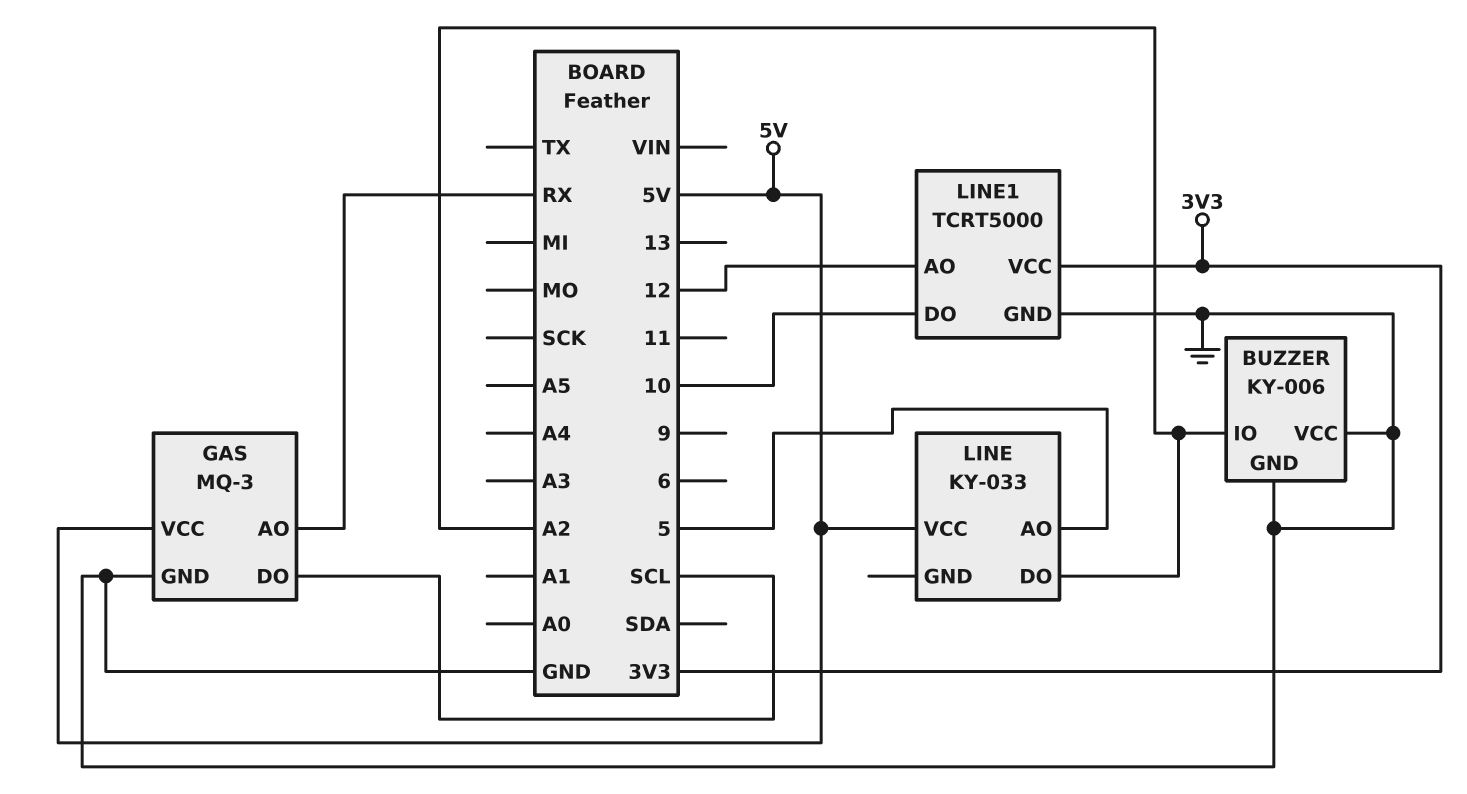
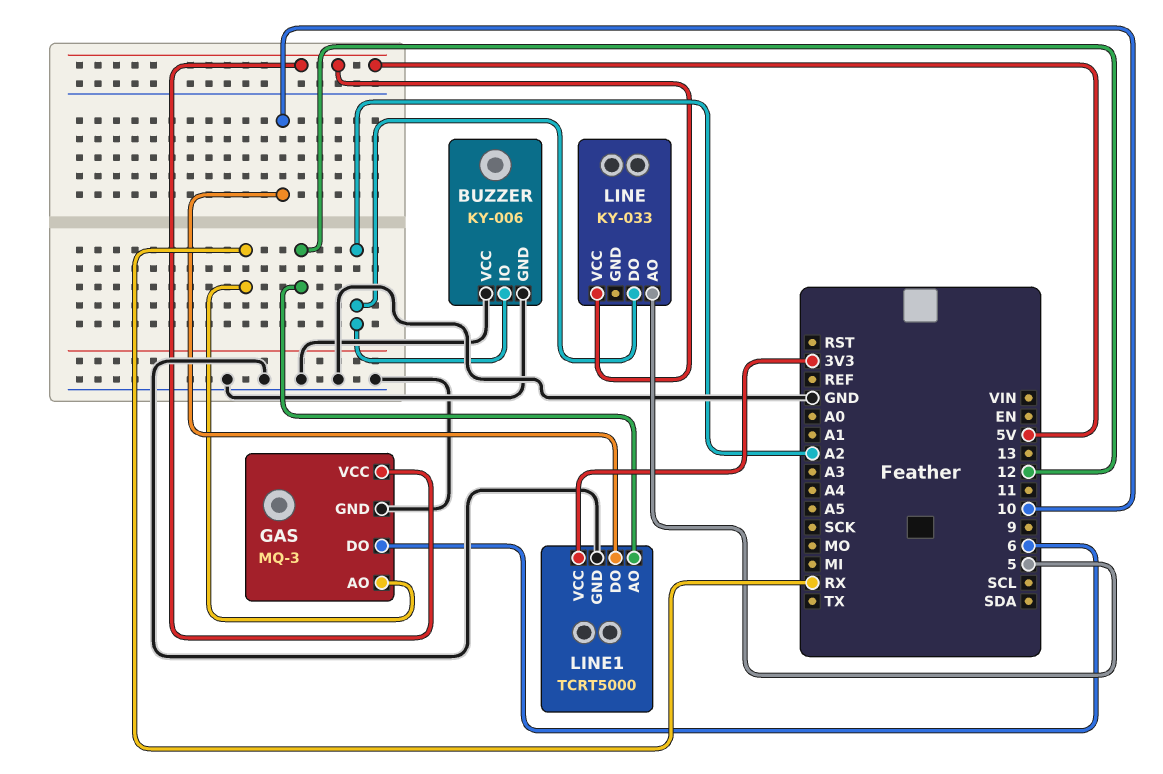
GAS pin DO: SCL -> 6

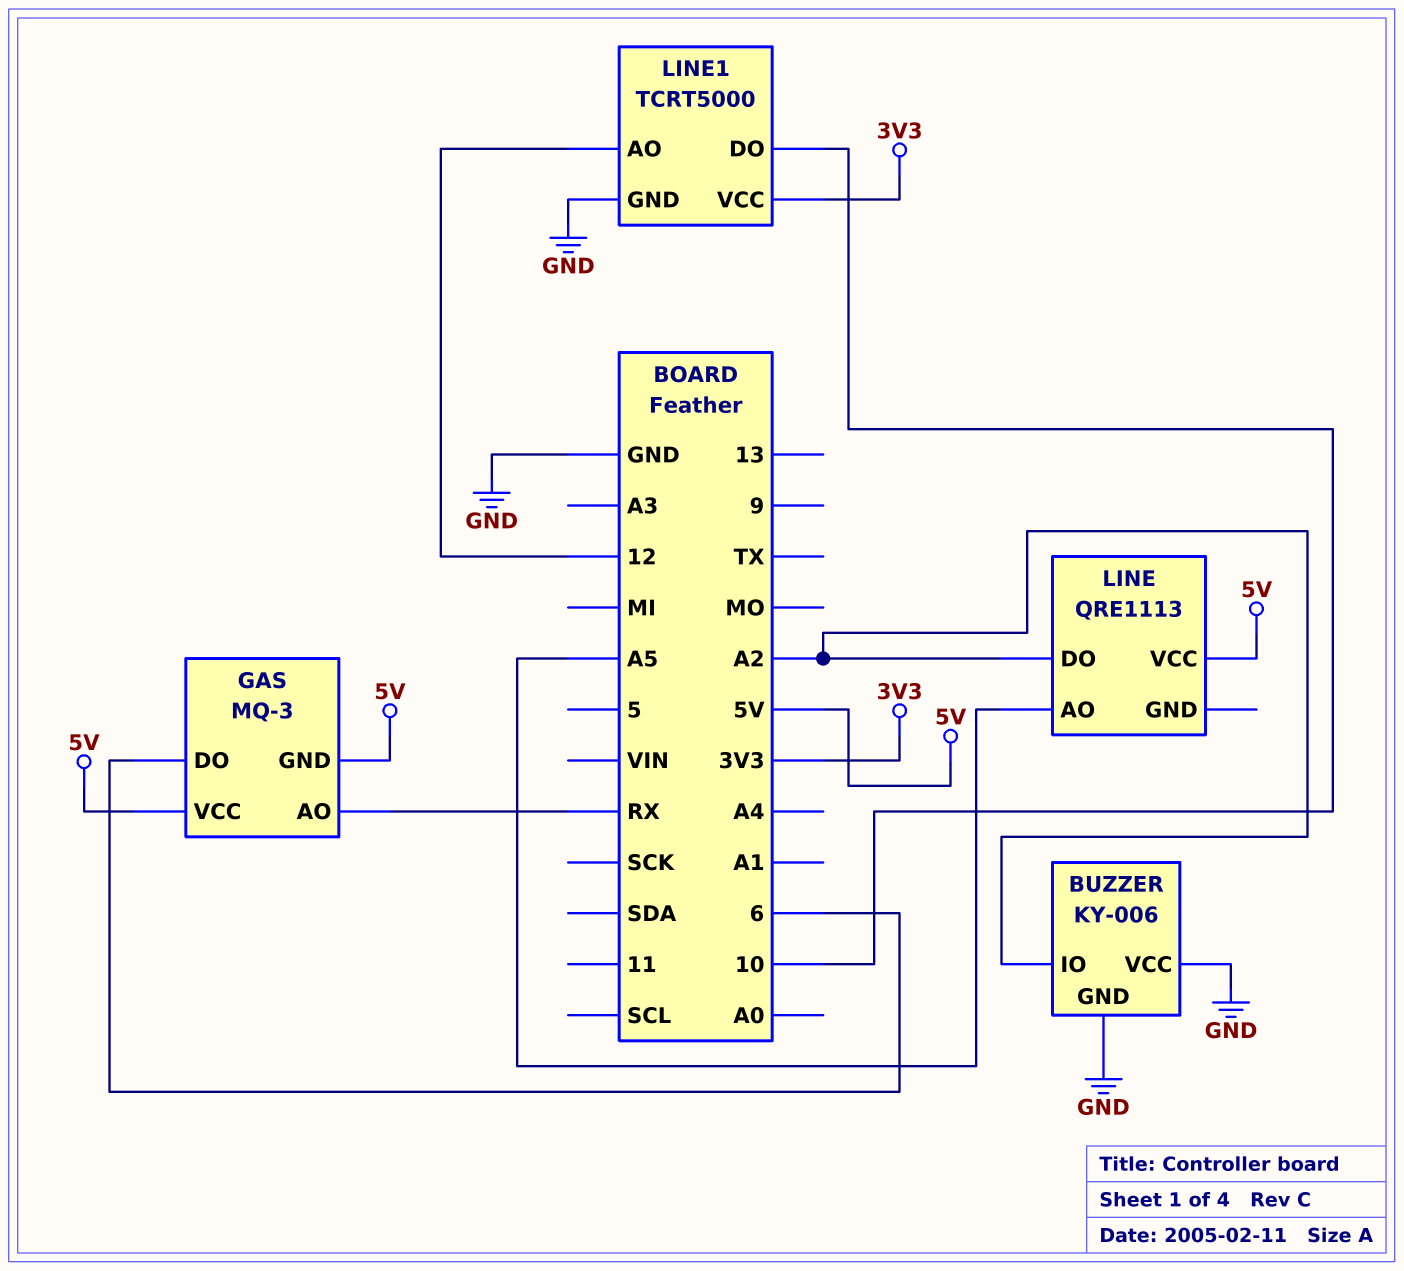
GAS pin GND: GND -> 5V
LINE: KY-033 -> QRE1113
LINE pin AO: 5 -> A5

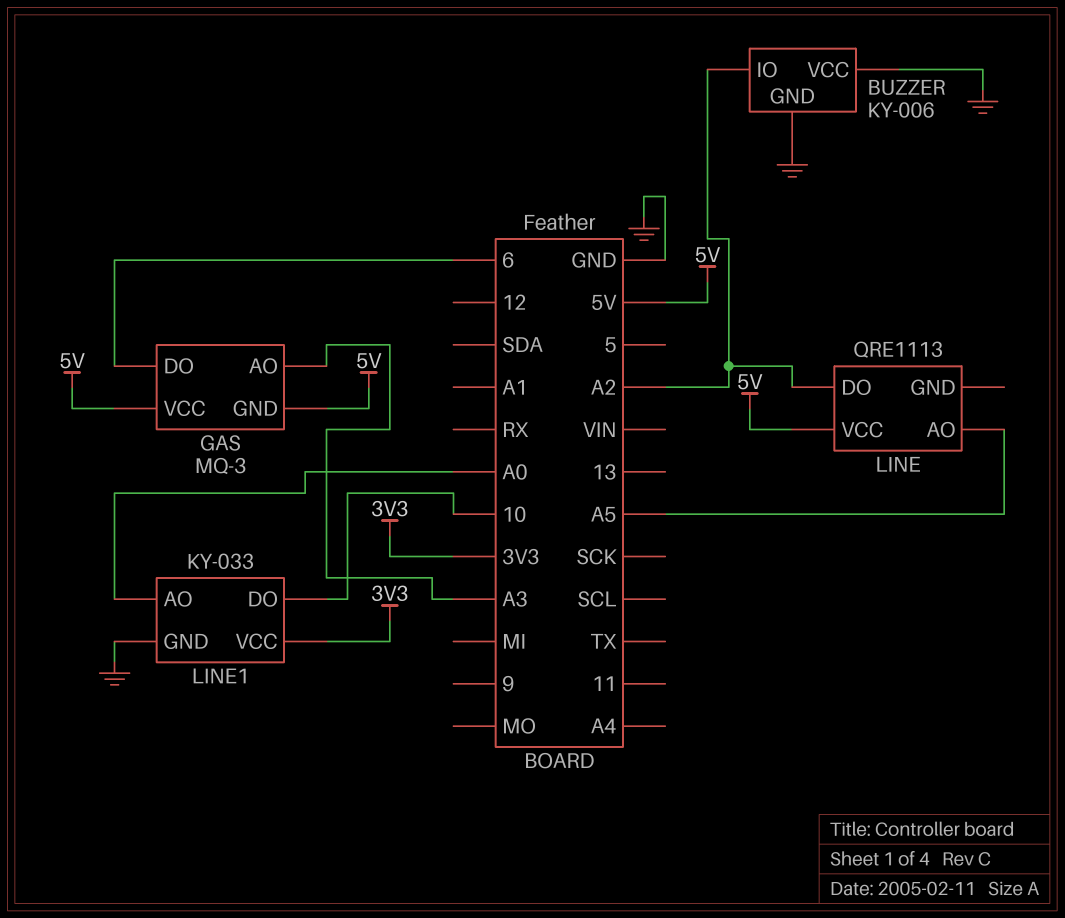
GAS pin AO: RX -> A3
LINE1: TCRT5000 -> KY-033
LINE1 pin AO: 12 -> A0

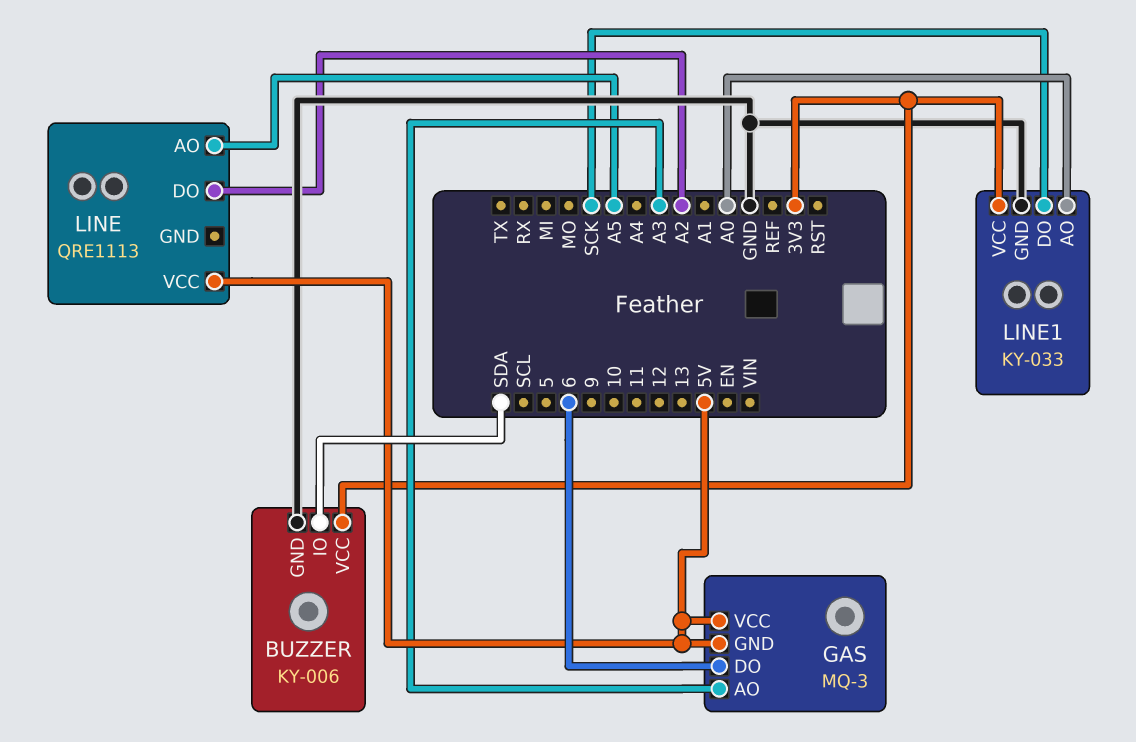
BUZZER pin IO: A2 -> SDA
BUZZER pin VCC: GND -> 3V3
LINE1 pin DO: 10 -> SCK

